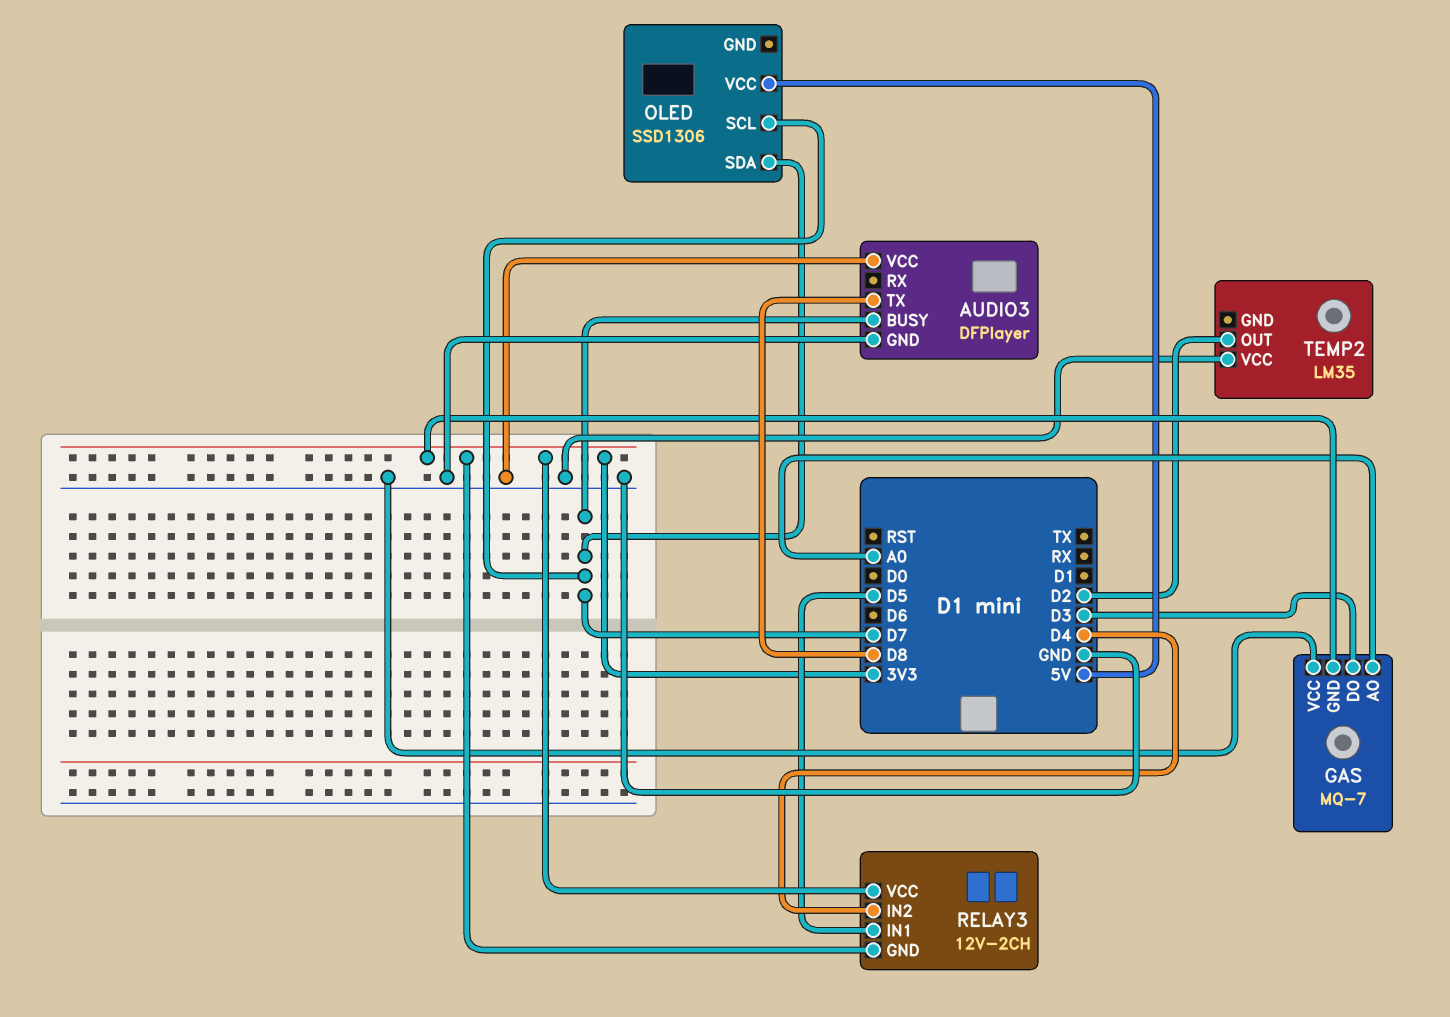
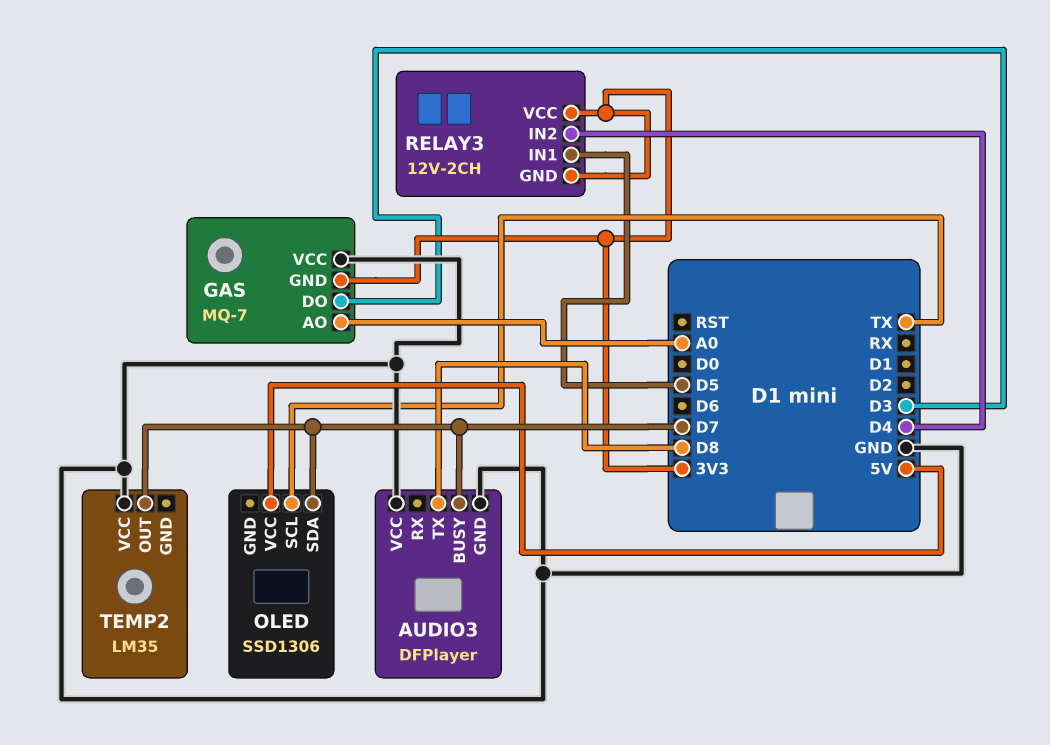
OLED pin SCL: D7 -> TX
TEMP2 pin OUT: D2 -> D7

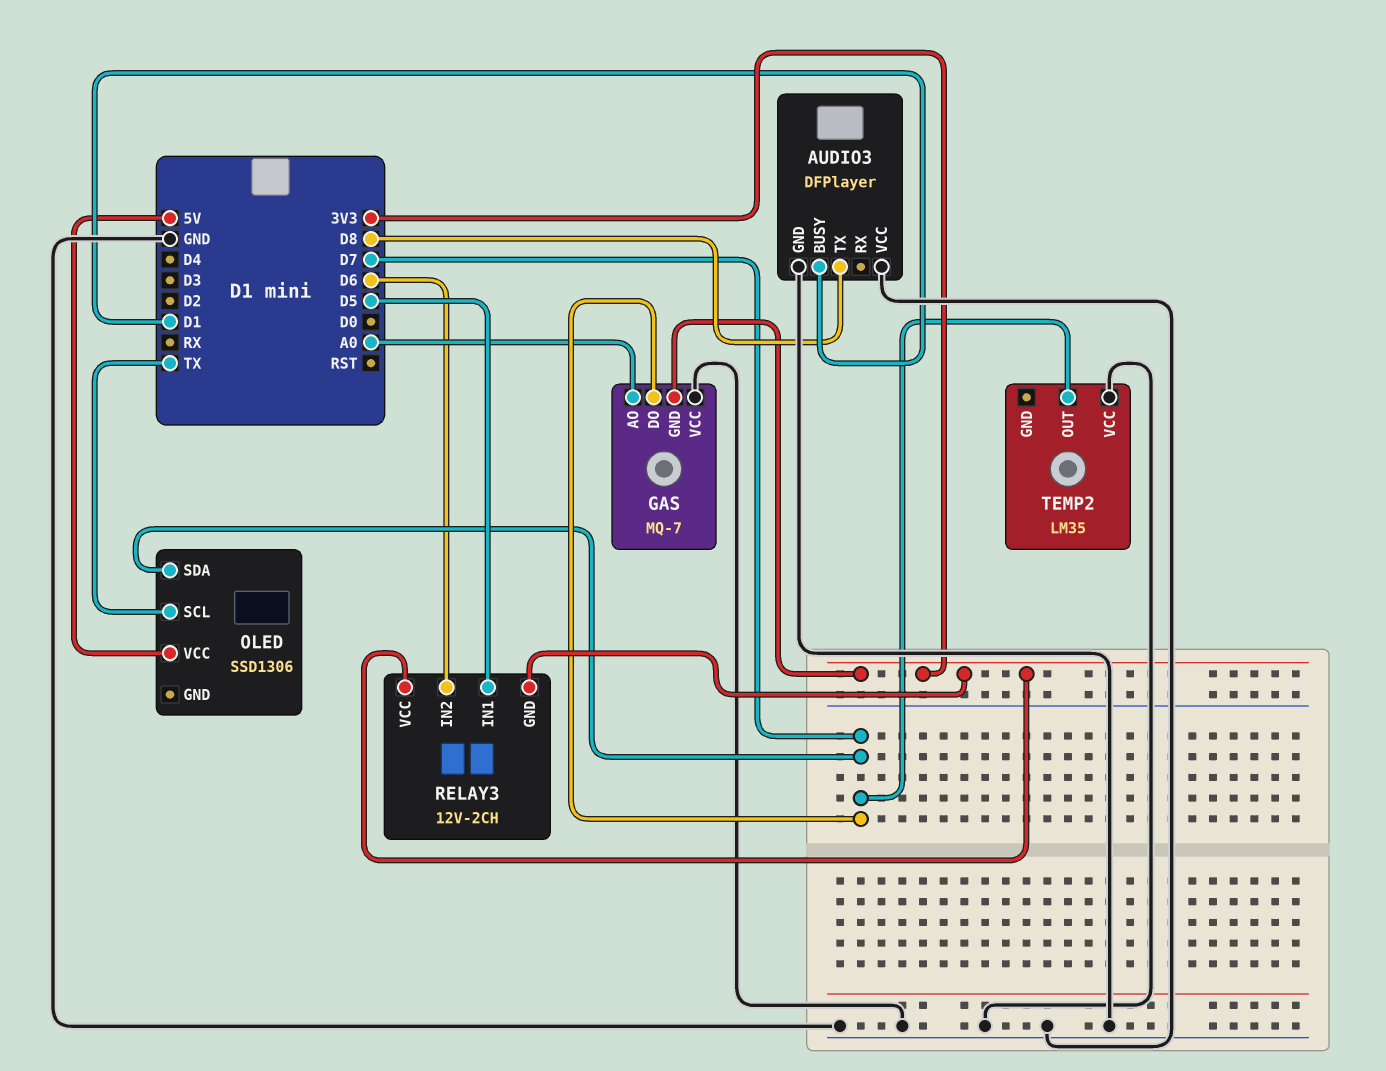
AUDIO3 pin BUSY: D7 -> D1
GAS pin DO: D3 -> D7
RELAY3 pin IN2: D4 -> D6

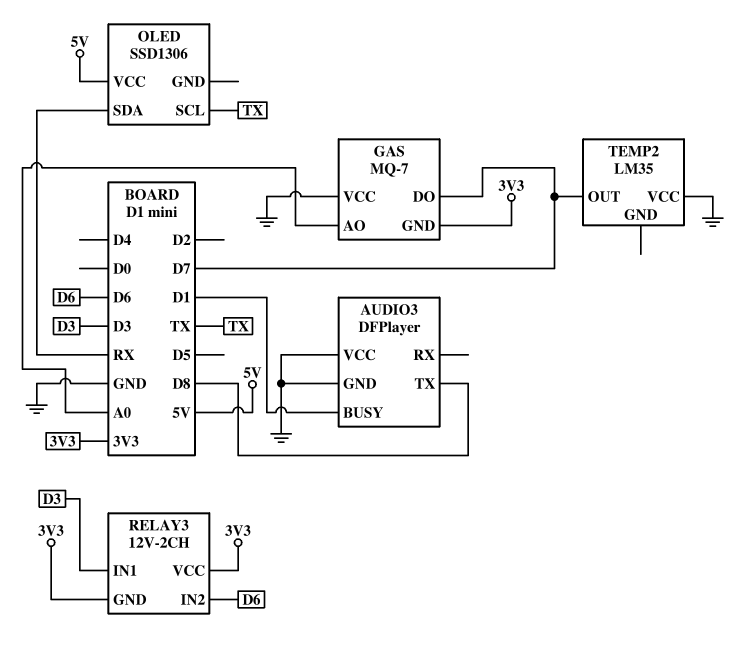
OLED pin SDA: D7 -> RX
RELAY3 pin IN1: D5 -> D3

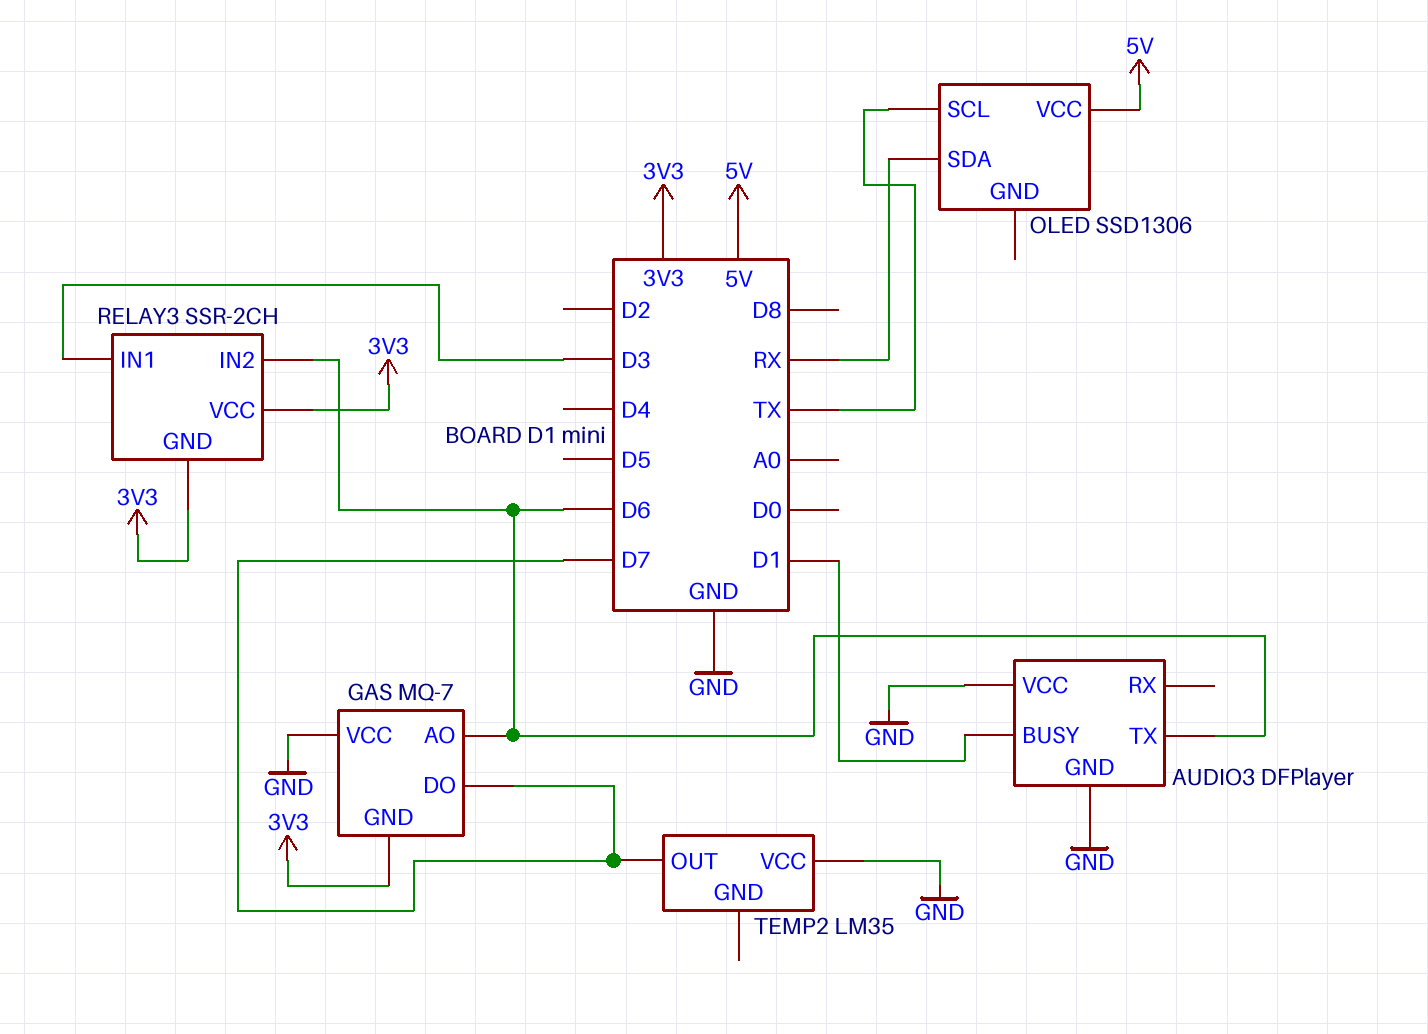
AUDIO3 pin TX: D8 -> D6
GAS pin AO: A0 -> D6
RELAY3: 12V-2CH -> SSR-2CH

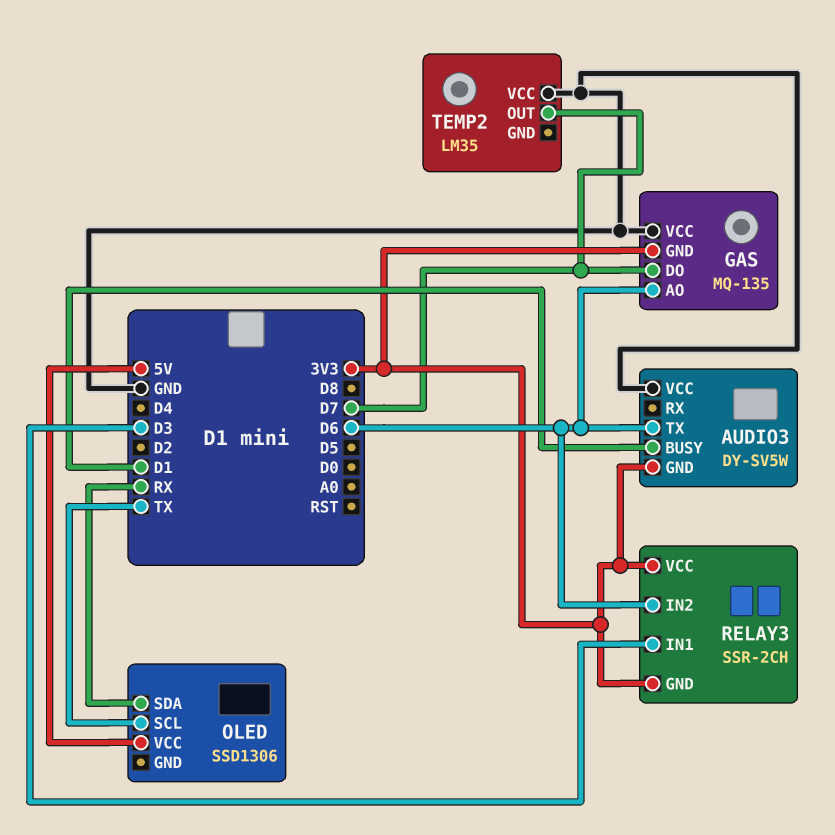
AUDIO3: DFPlayer -> DY-SV5W
AUDIO3 pin GND: GND -> 3V3
GAS: MQ-7 -> MQ-135

